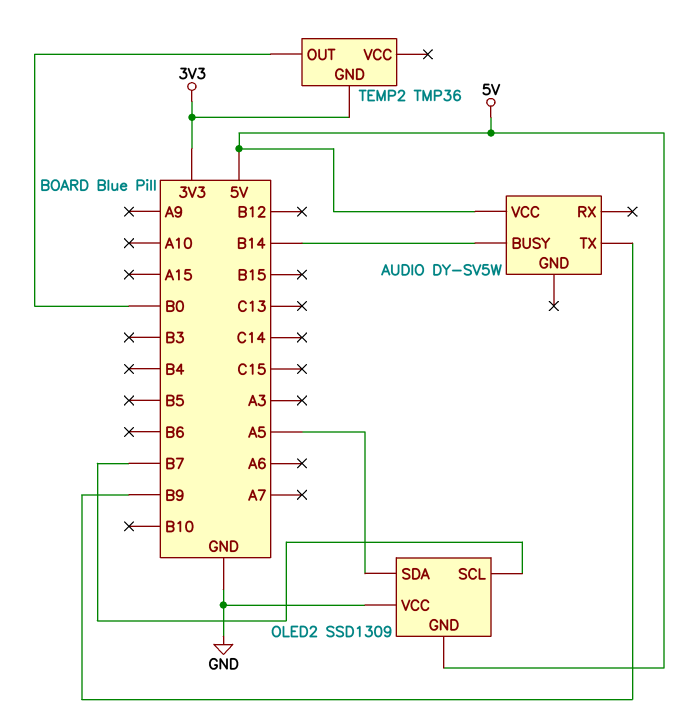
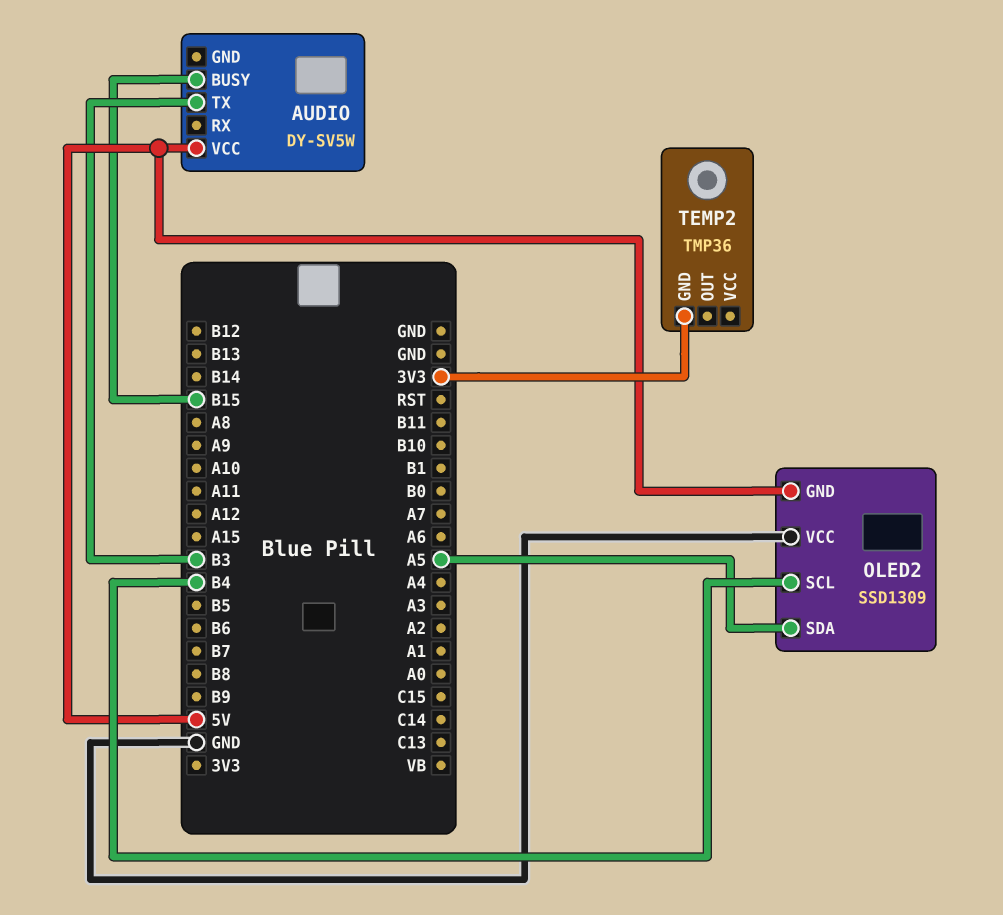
AUDIO pin BUSY: B14 -> B15
AUDIO pin TX: B9 -> B3
OLED2 pin SCL: B7 -> B4
TEMP2 pin OUT: B0 -> none

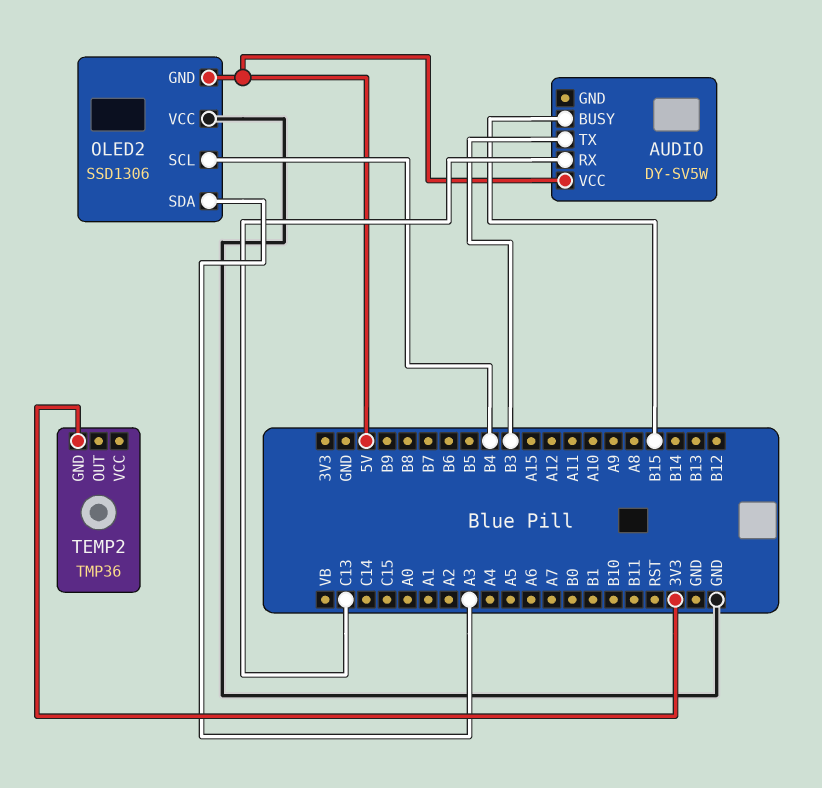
AUDIO pin RX: none -> C13
OLED2: SSD1309 -> SSD1306
OLED2 pin SDA: A5 -> A3

